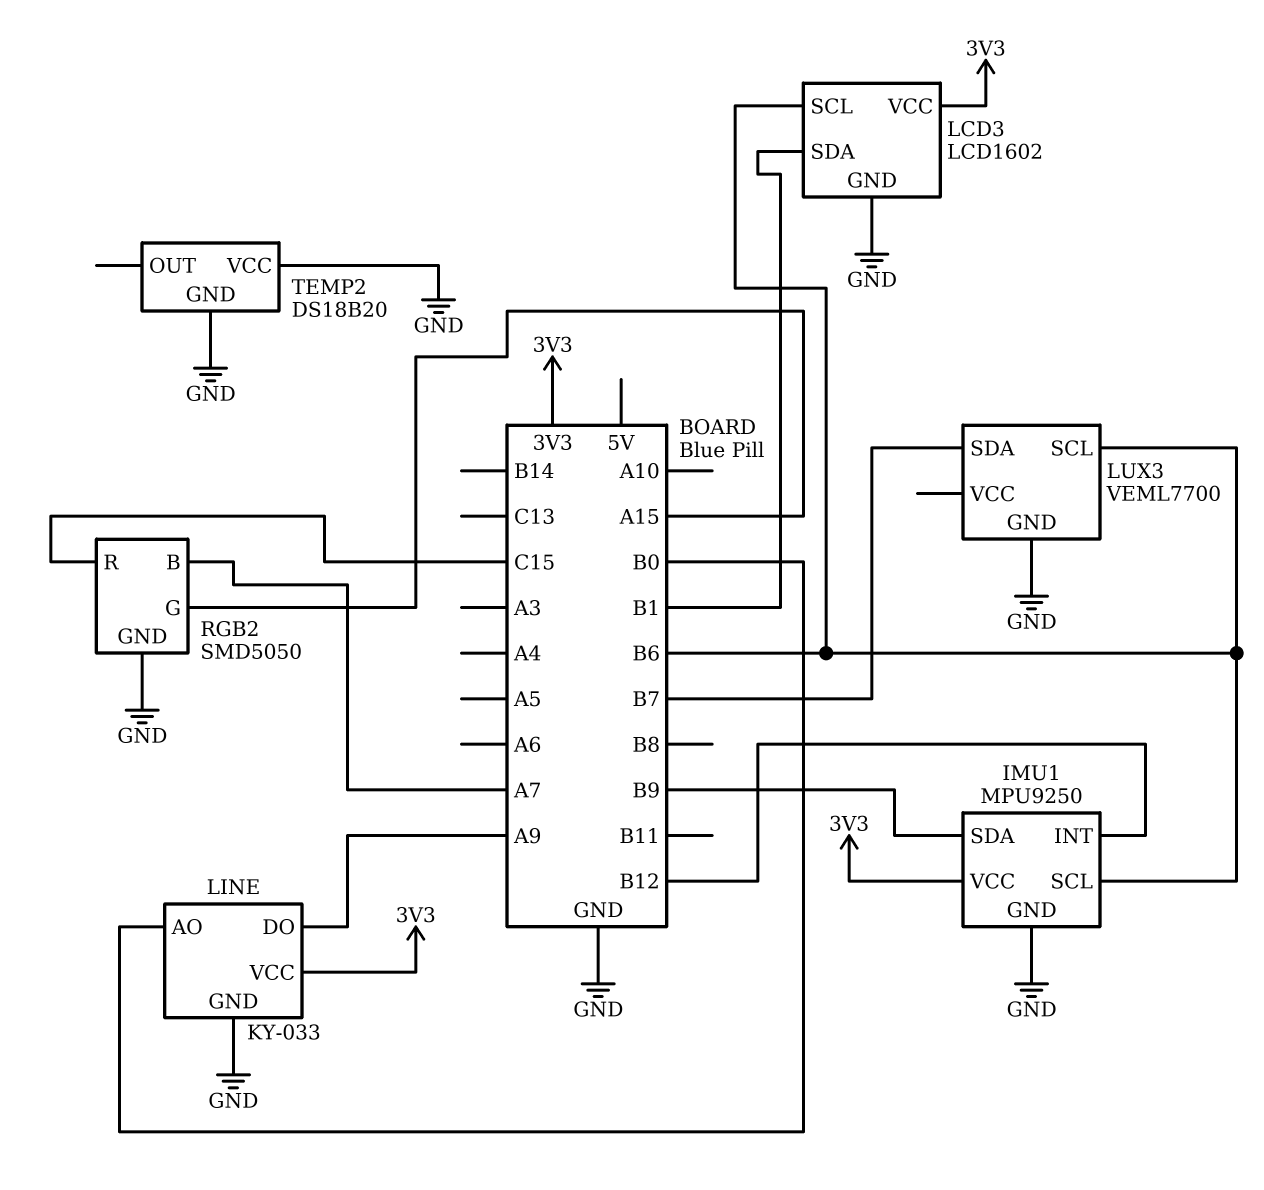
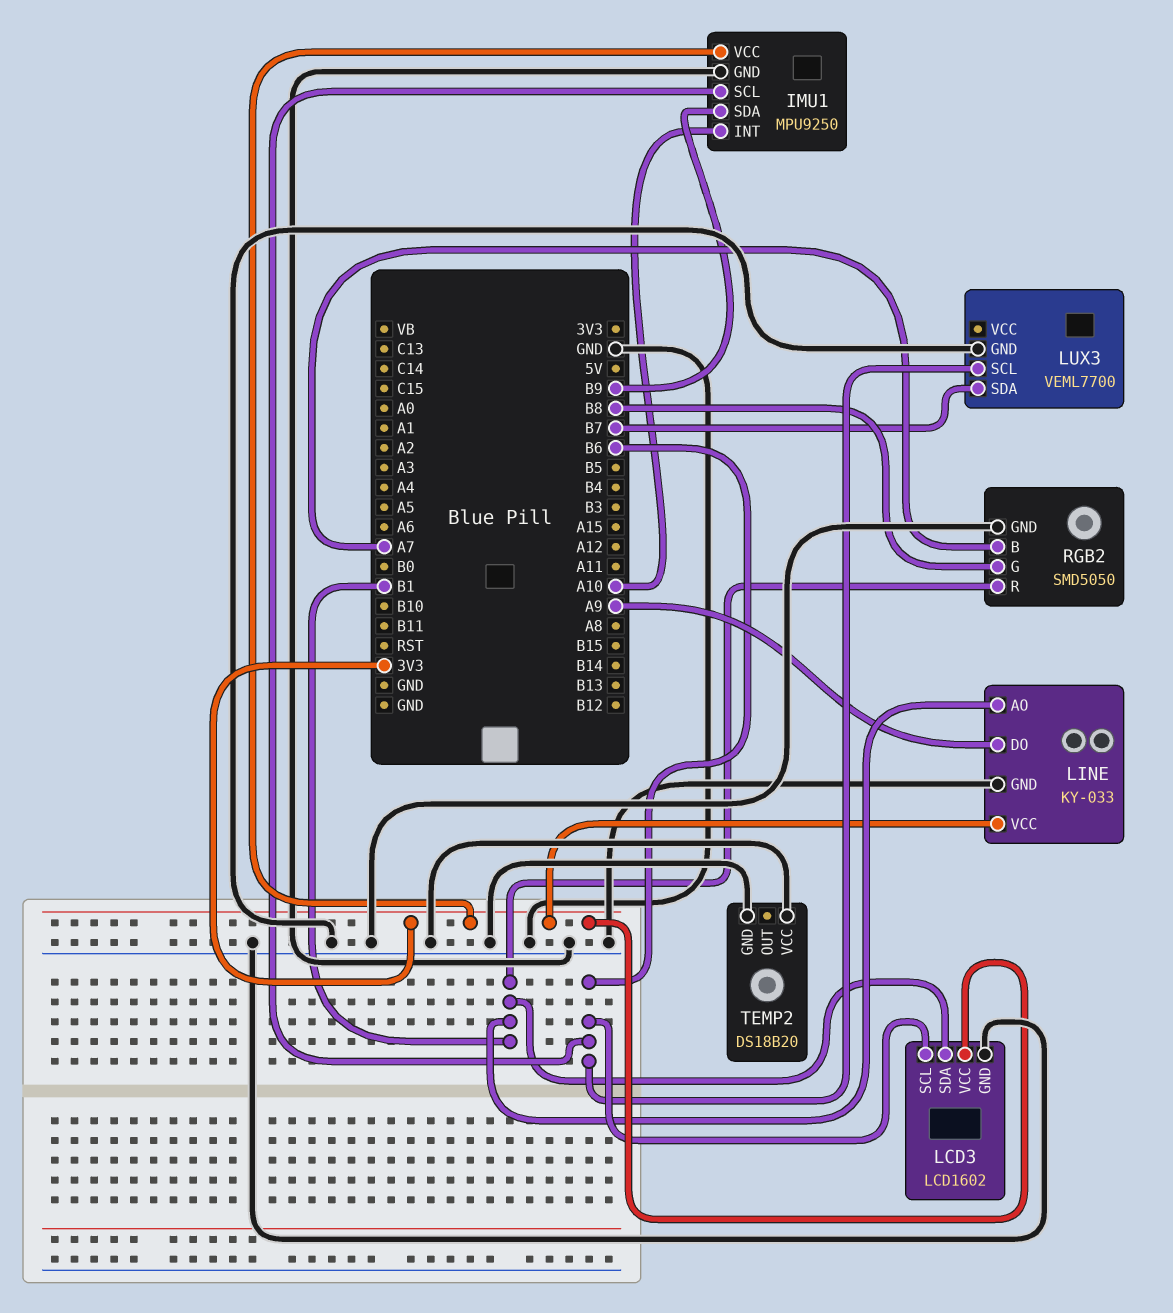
IMU1 pin INT: B12 -> A10
LINE pin AO: B0 -> B1
RGB2 pin G: A15 -> B8
RGB2 pin R: C15 -> B1

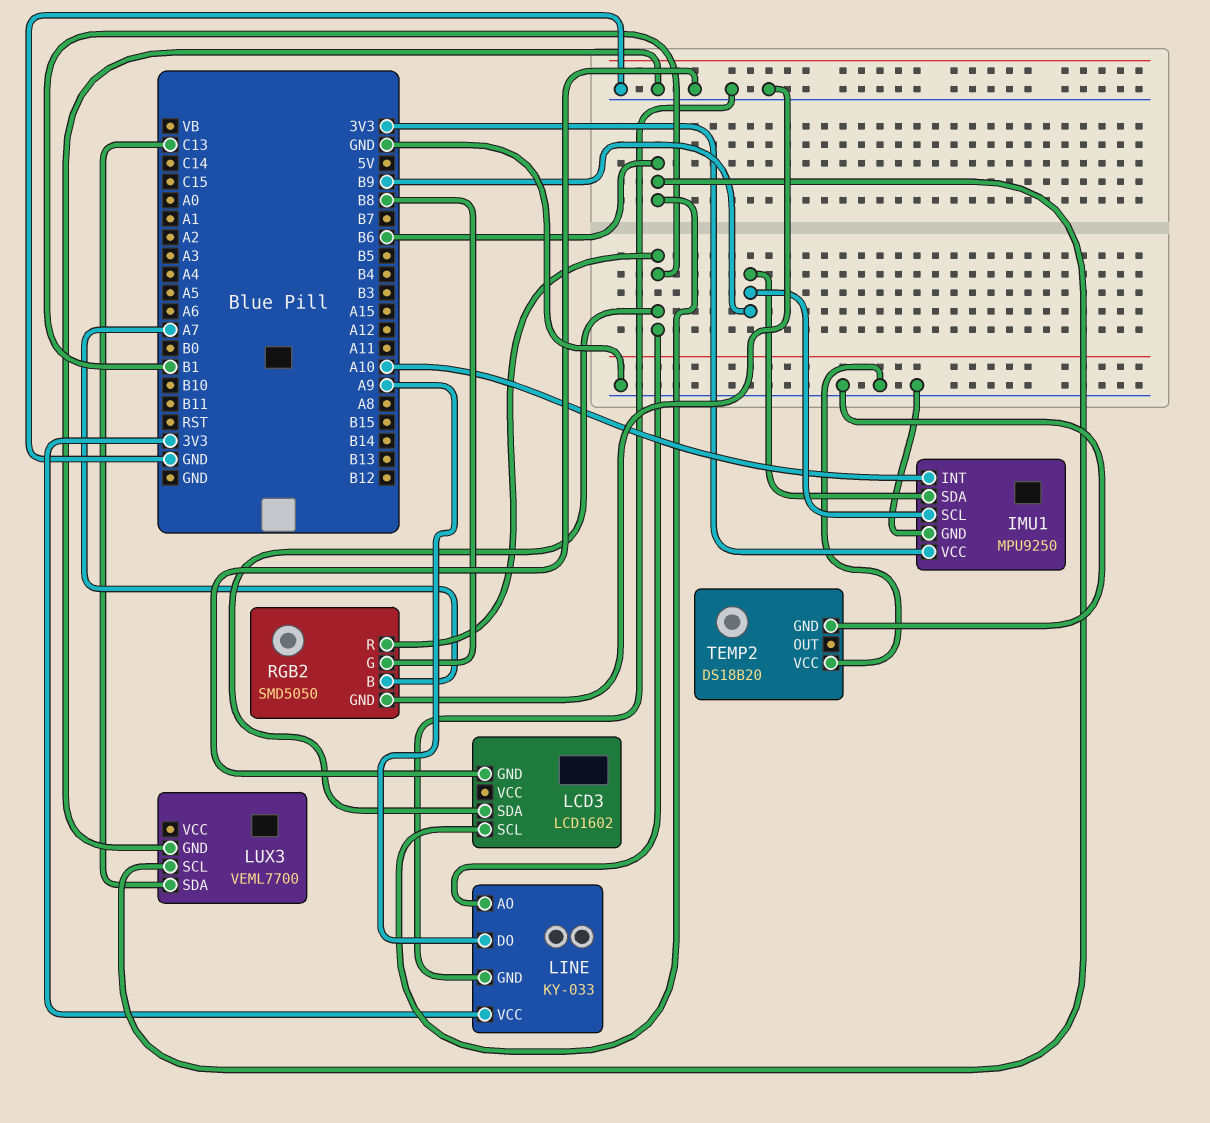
IMU1 pin SCL: B6 -> B9
LCD3 pin VCC: 3V3 -> none
LUX3 pin SDA: B7 -> C13

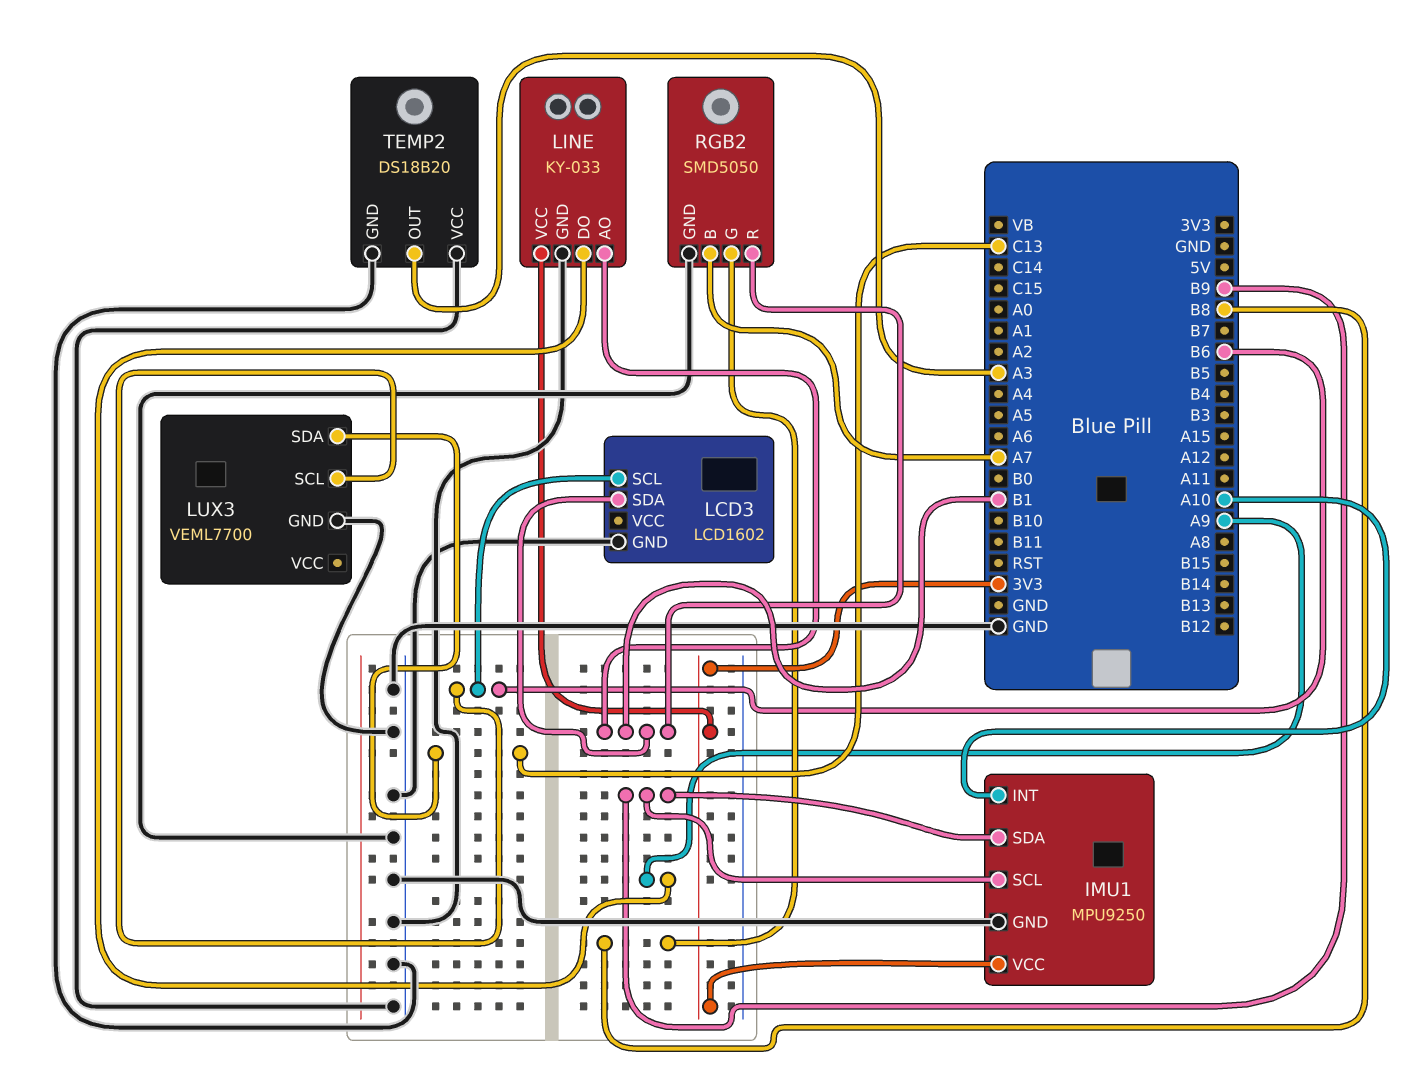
TEMP2 pin OUT: none -> A3

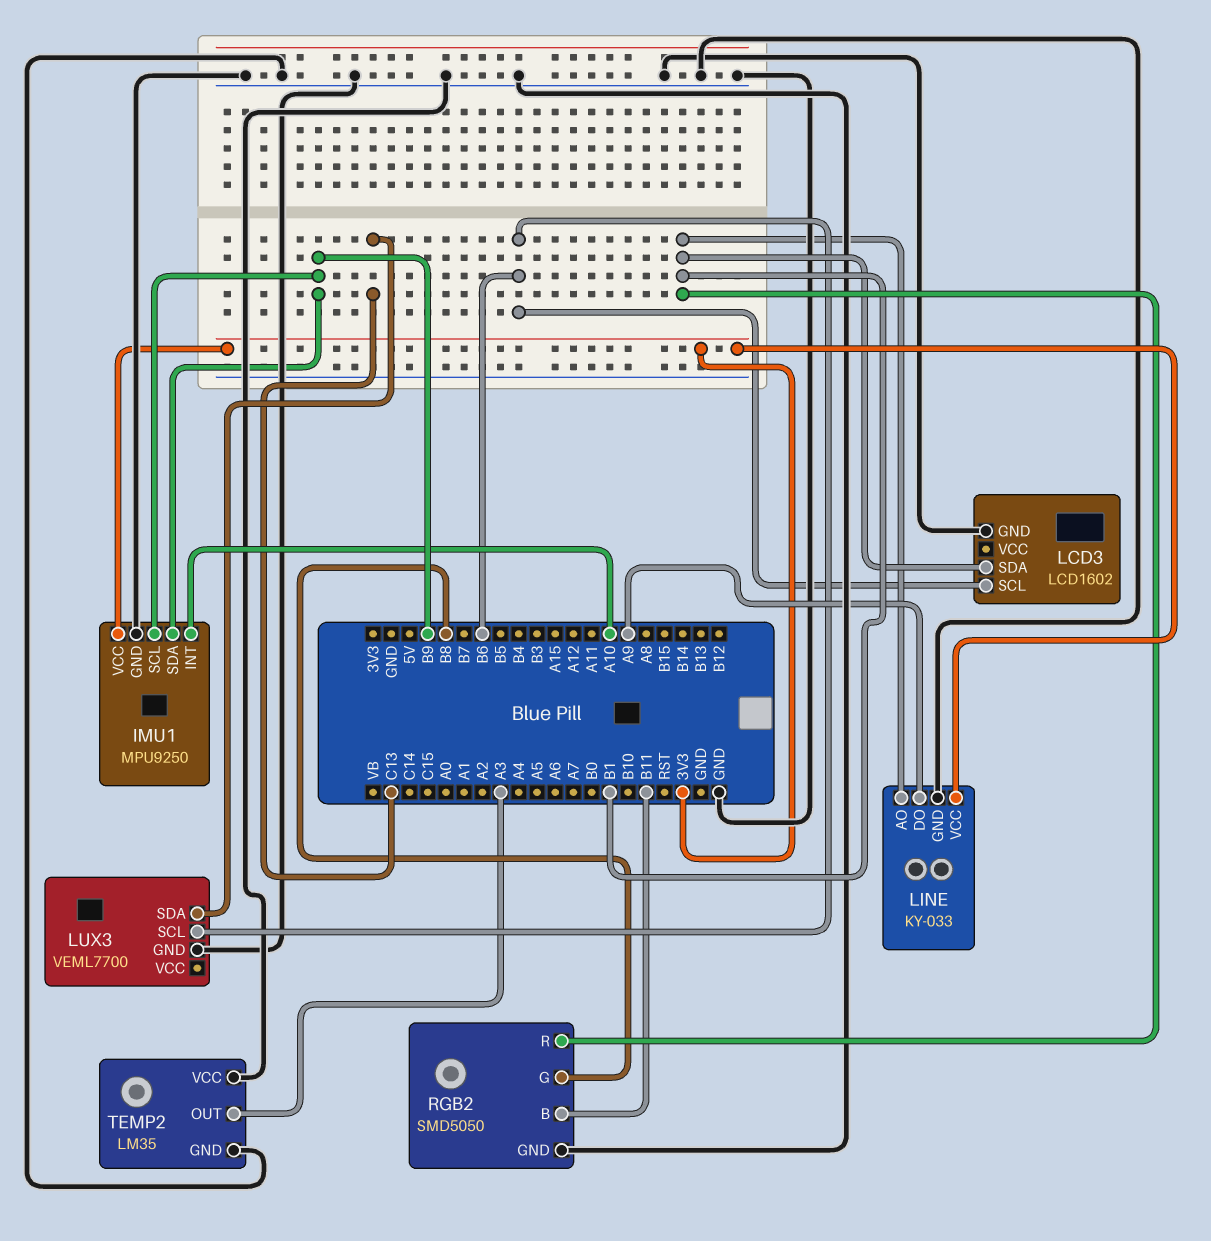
RGB2 pin B: A7 -> B11
TEMP2: DS18B20 -> LM35

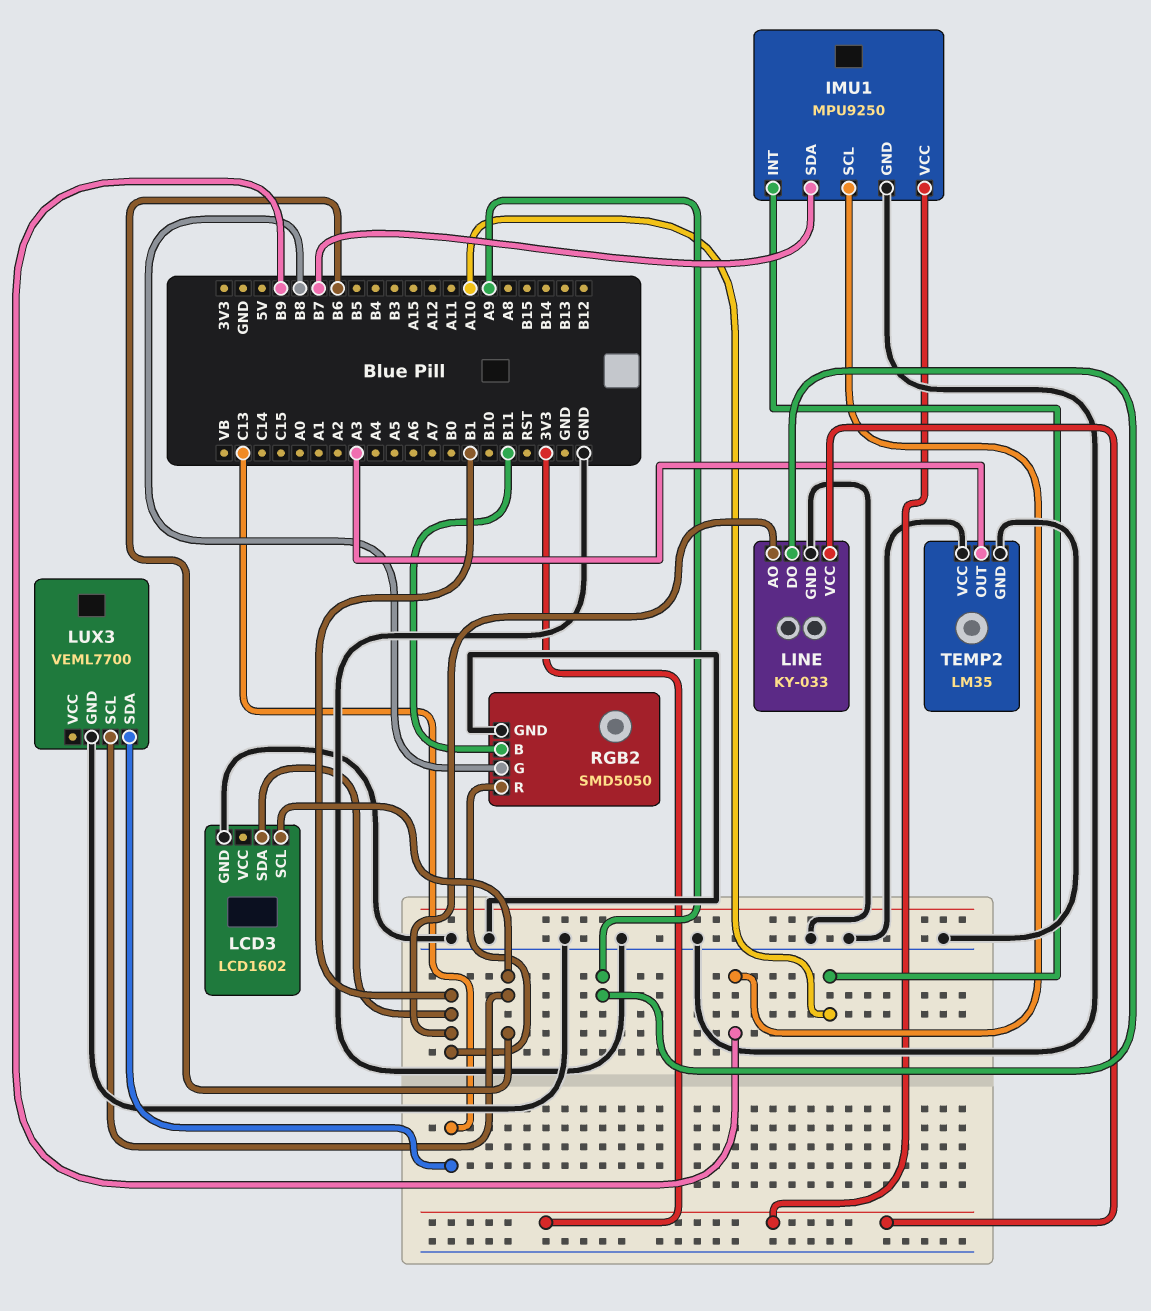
IMU1 pin SDA: B9 -> B7

